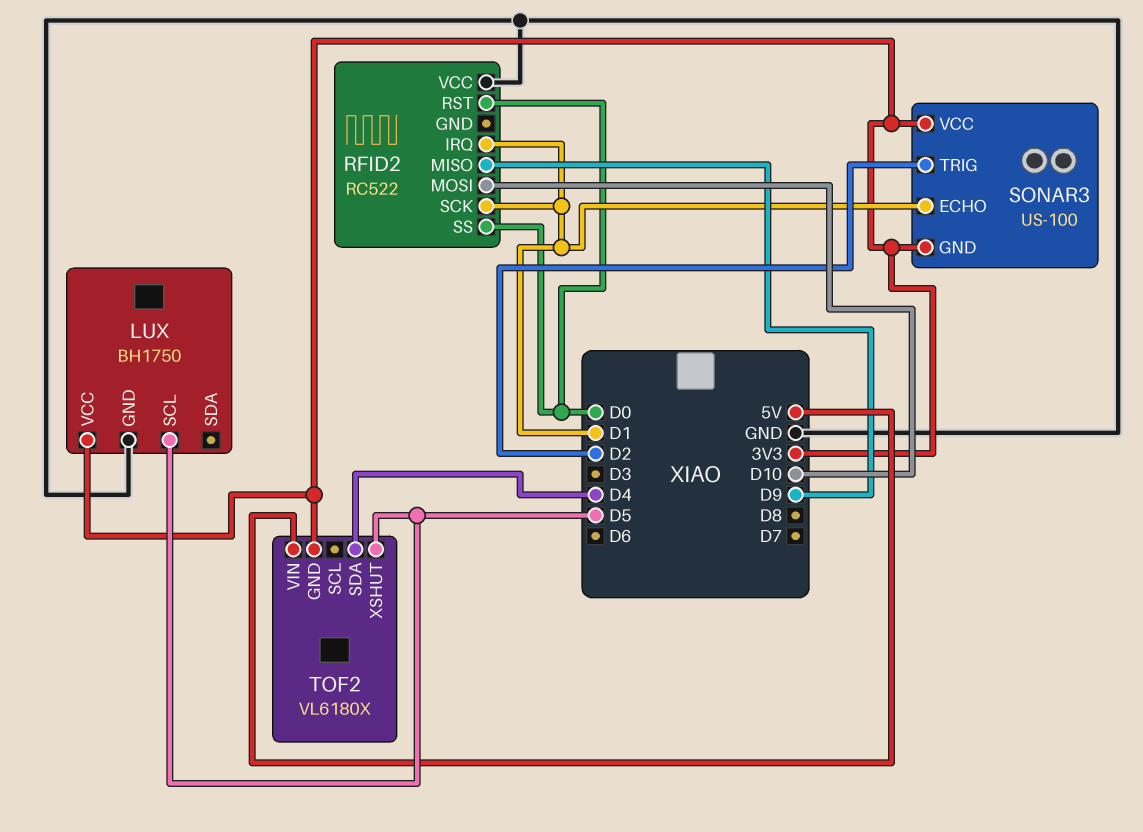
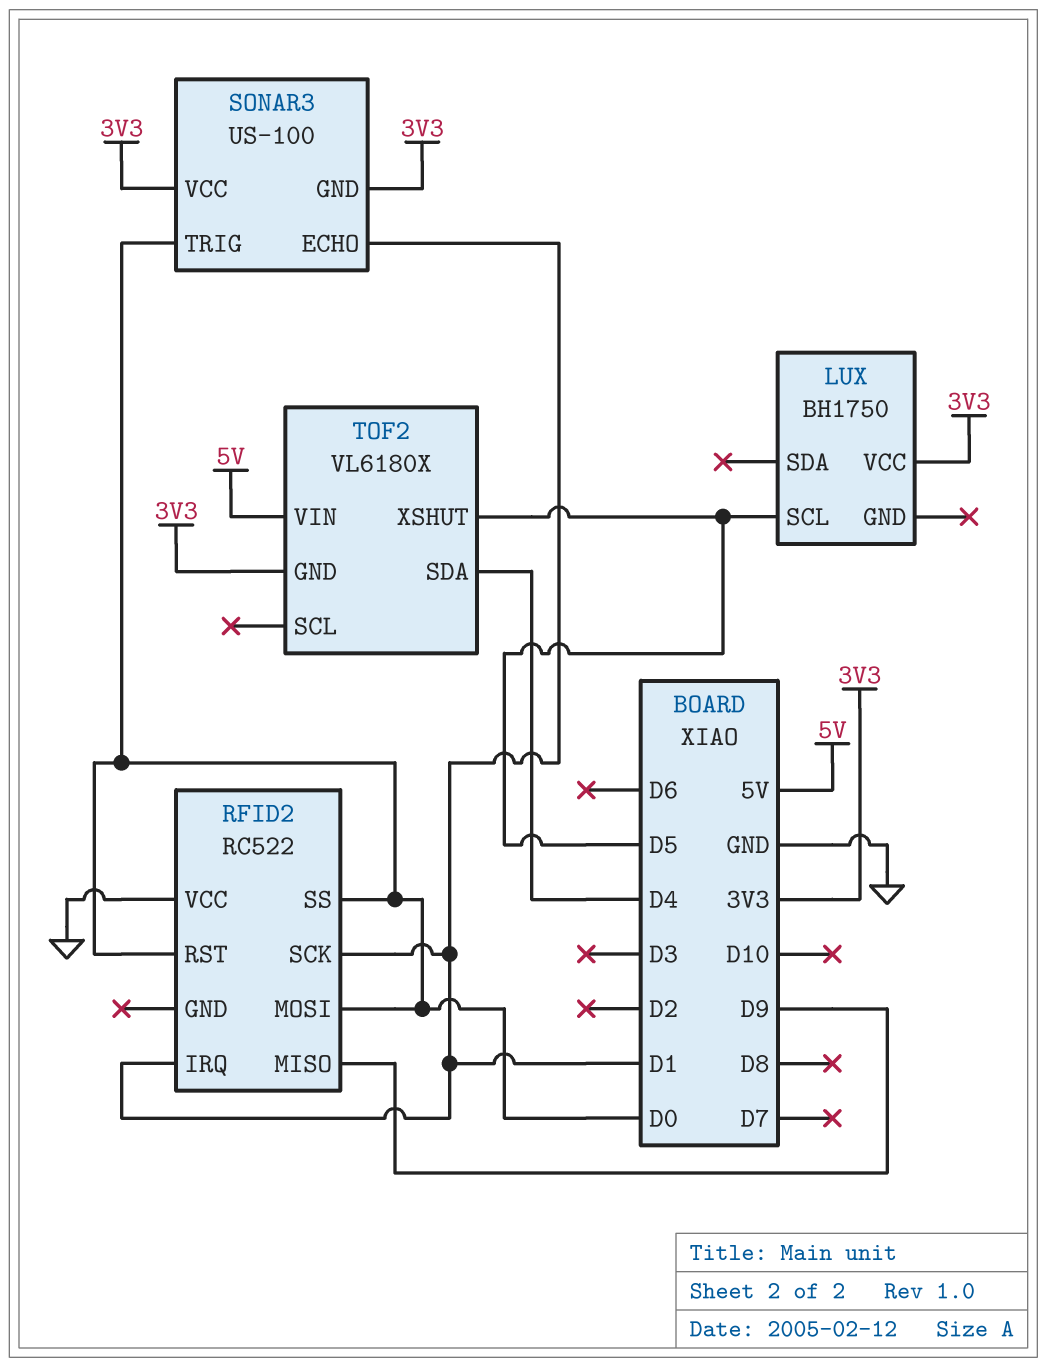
LUX pin GND: GND -> none
RFID2 pin MOSI: D10 -> D0
SONAR3 pin TRIG: D2 -> D0

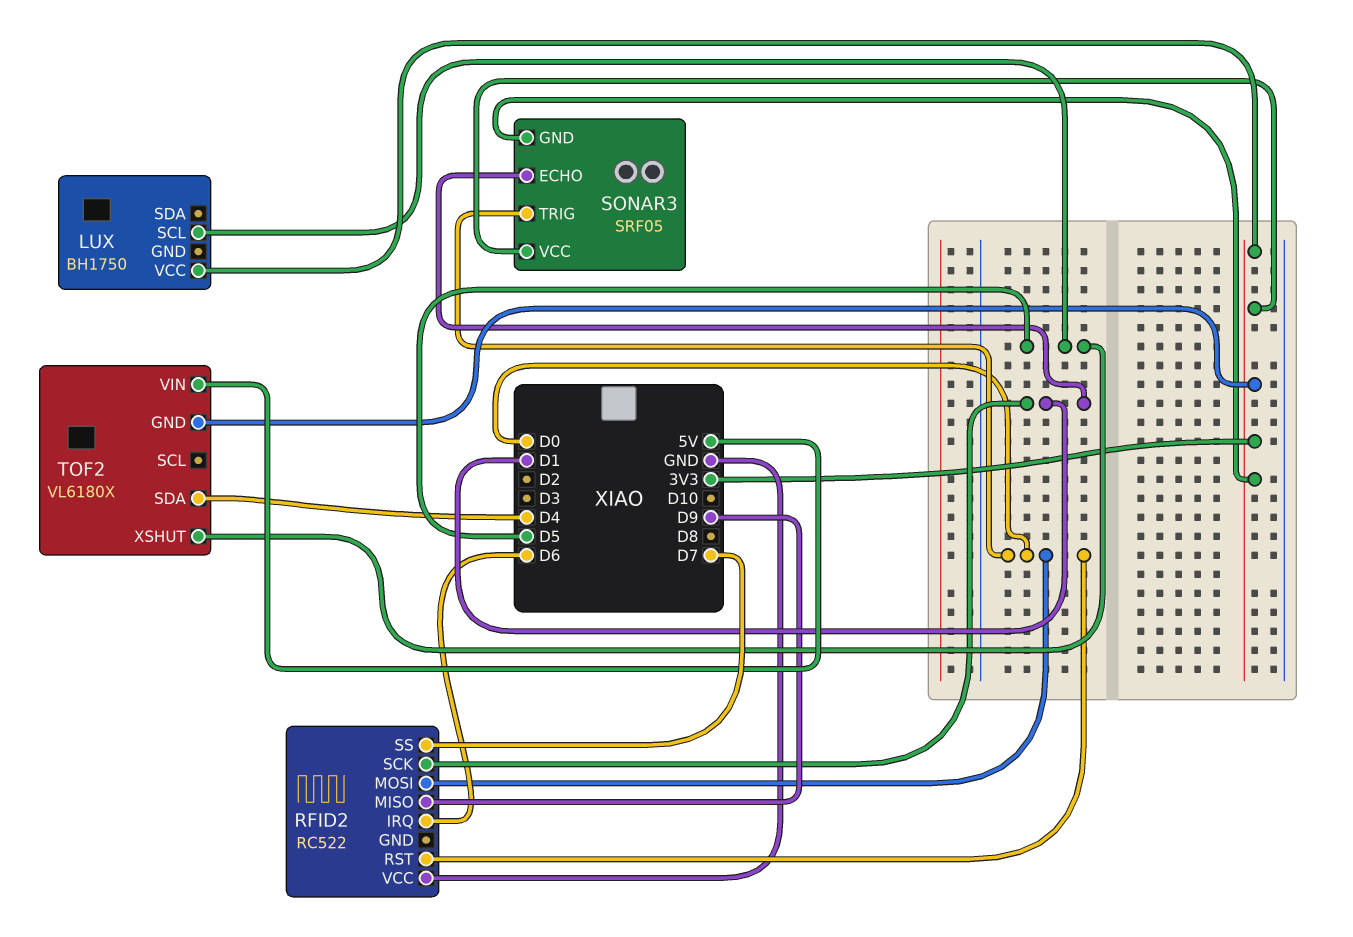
RFID2 pin IRQ: D1 -> D6
RFID2 pin SS: D0 -> D7
SONAR3: US-100 -> SRF05

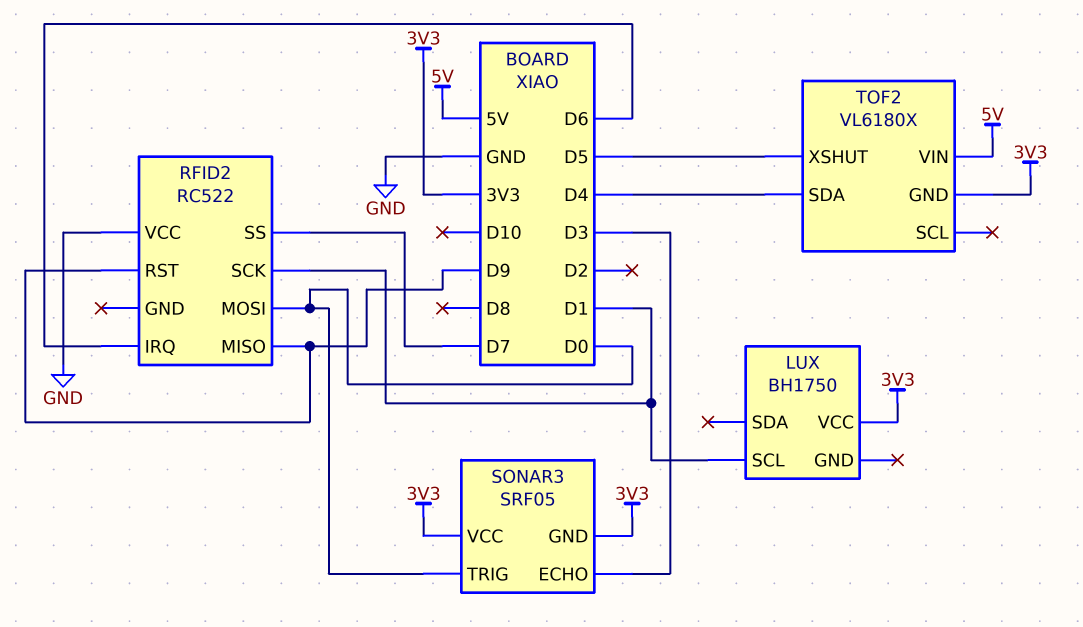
LUX pin SCL: D5 -> D1
RFID2 pin RST: D0 -> D9
SONAR3 pin ECHO: D1 -> D3

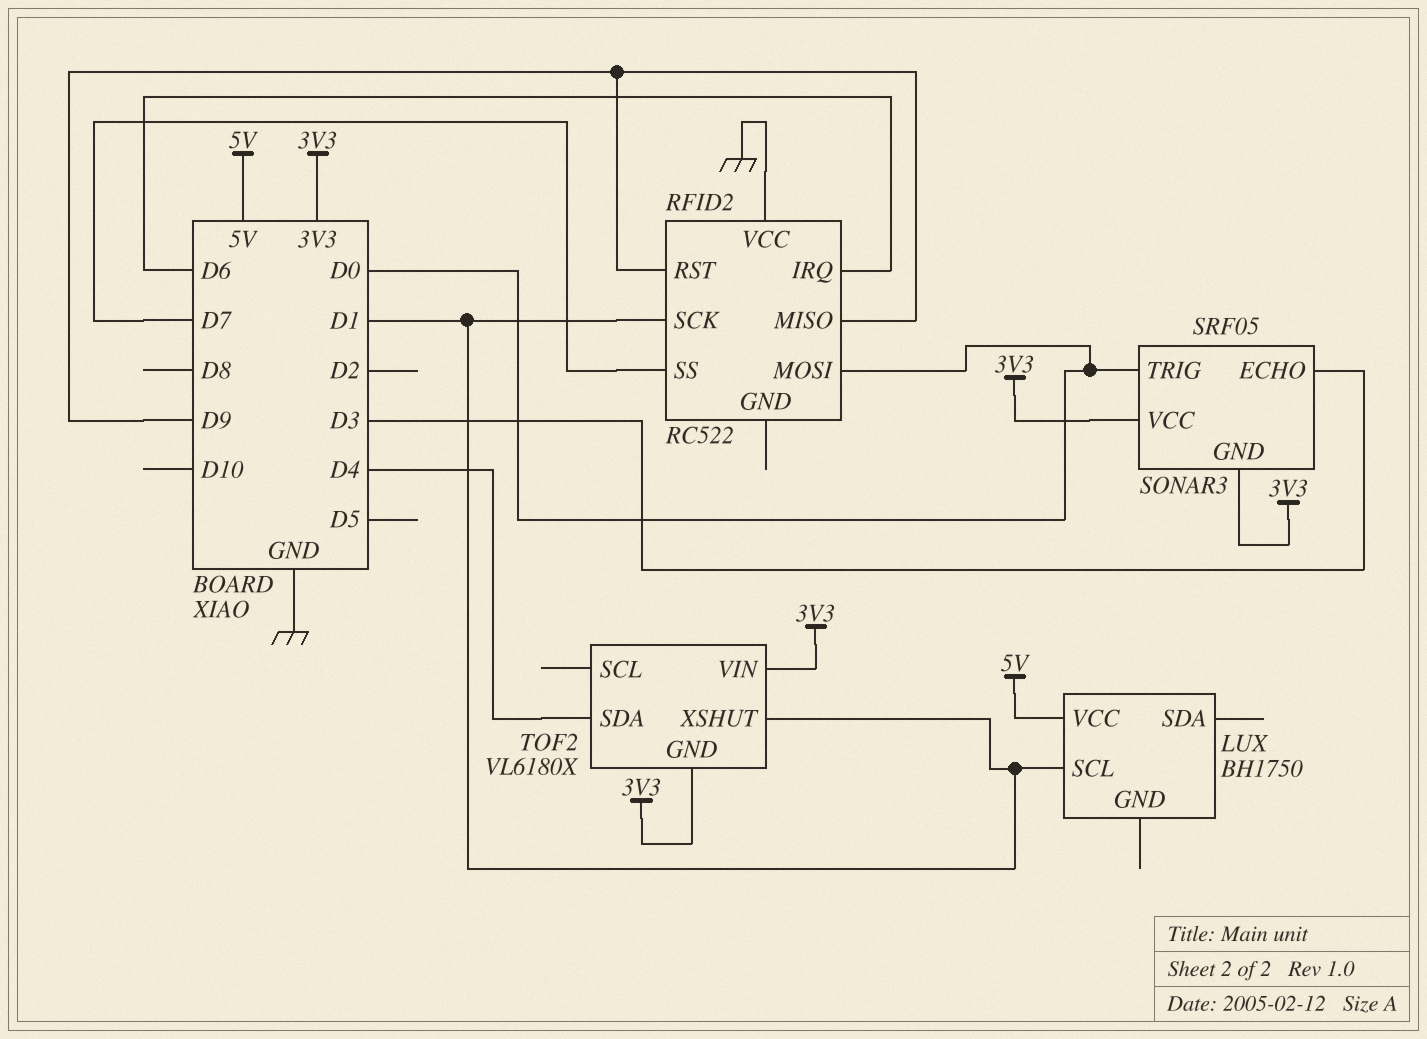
LUX pin VCC: 3V3 -> 5V
TOF2 pin VIN: 5V -> 3V3
TOF2 pin XSHUT: D5 -> D1

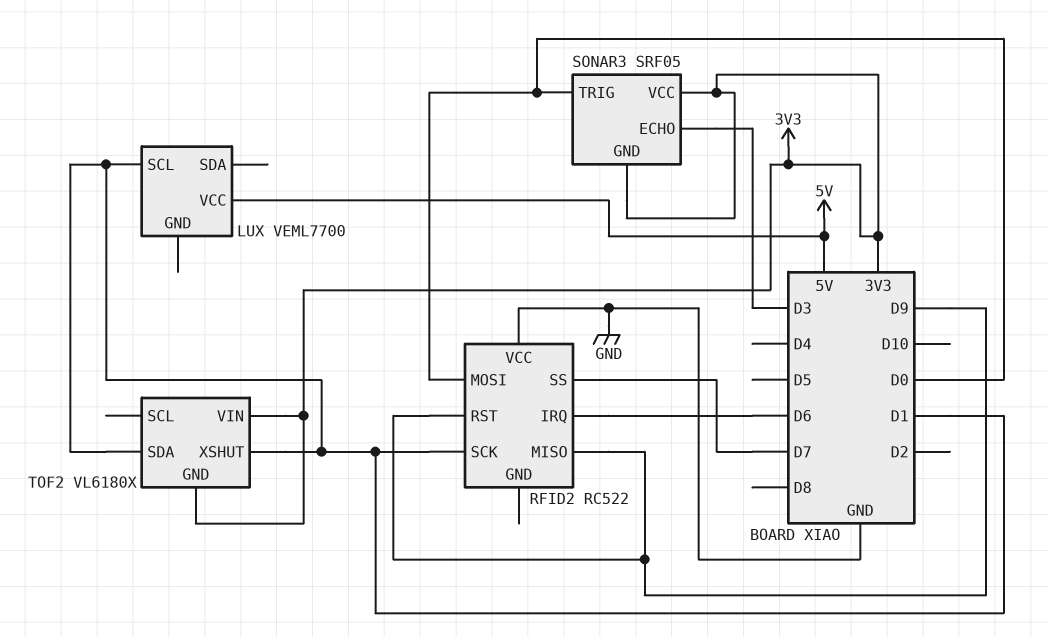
LUX: BH1750 -> VEML7700
TOF2 pin SDA: D4 -> D1

